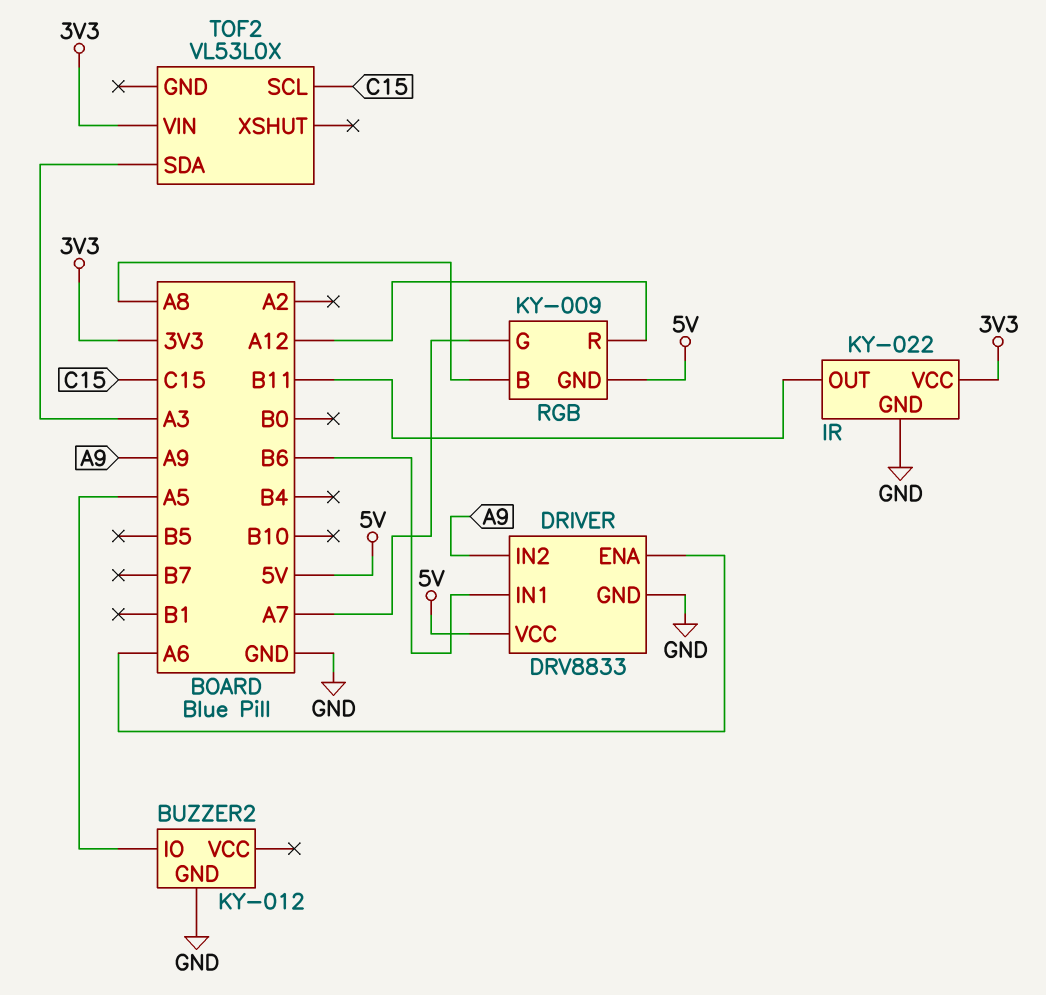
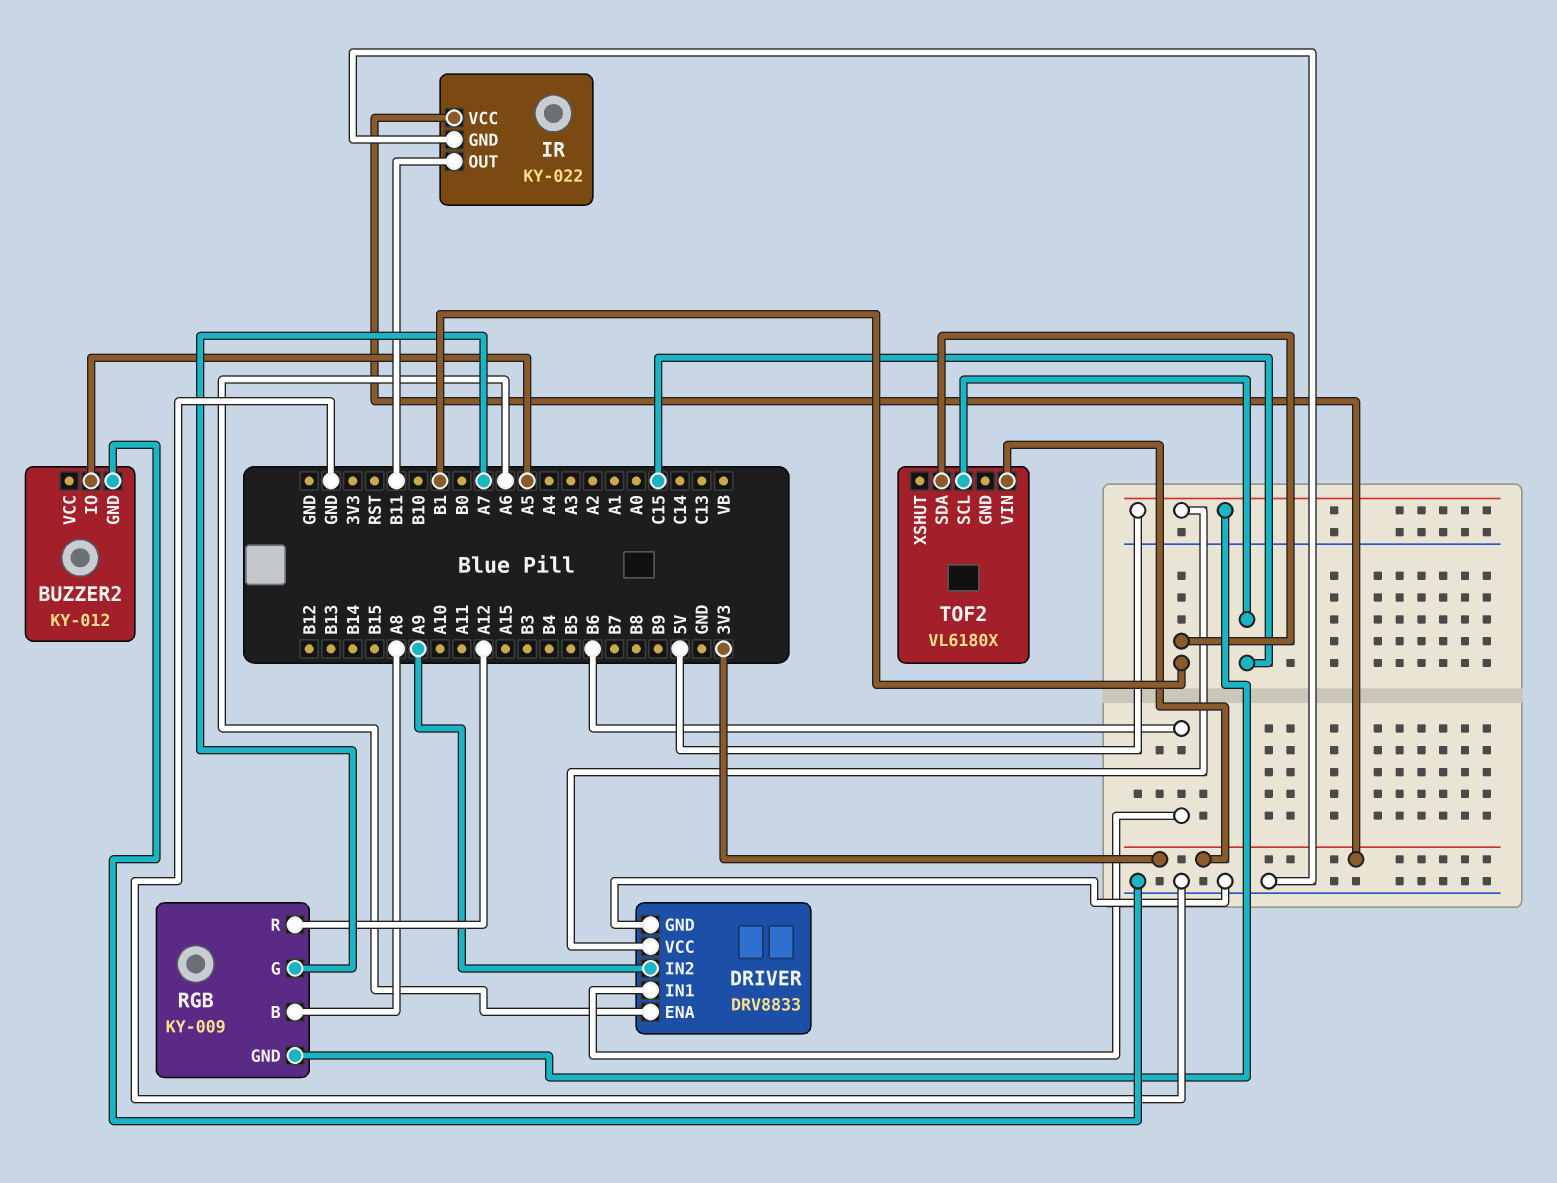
TOF2: VL53L0X -> VL6180X
TOF2 pin SDA: A3 -> B1

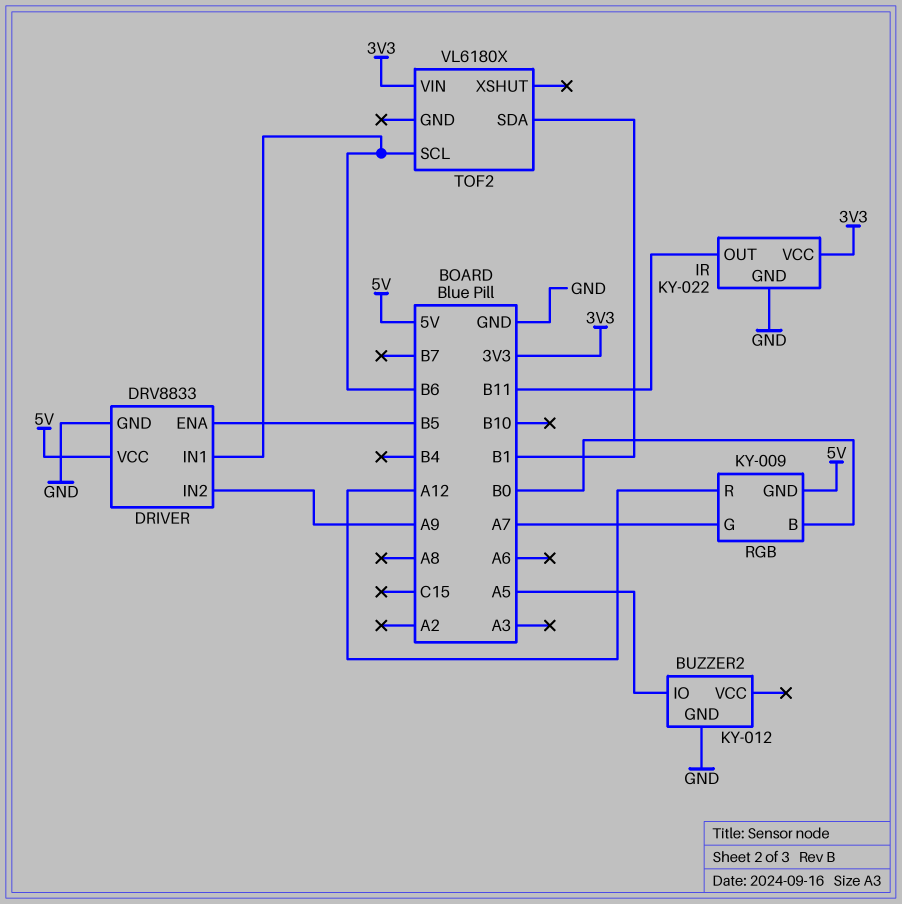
DRIVER pin ENA: A6 -> B5
RGB pin B: A8 -> B0
TOF2 pin SCL: C15 -> B6

